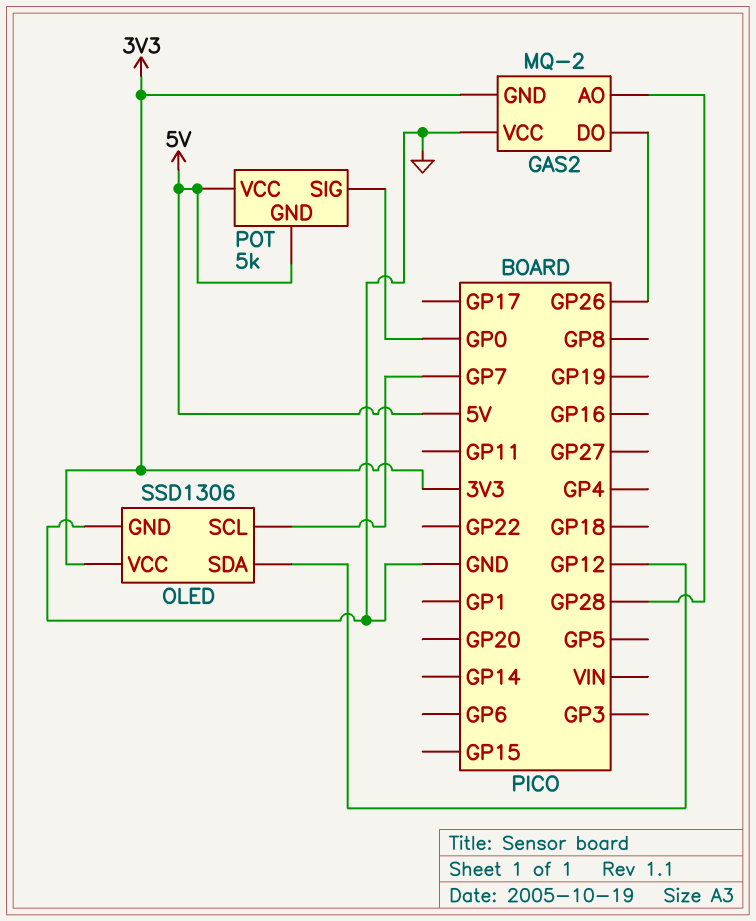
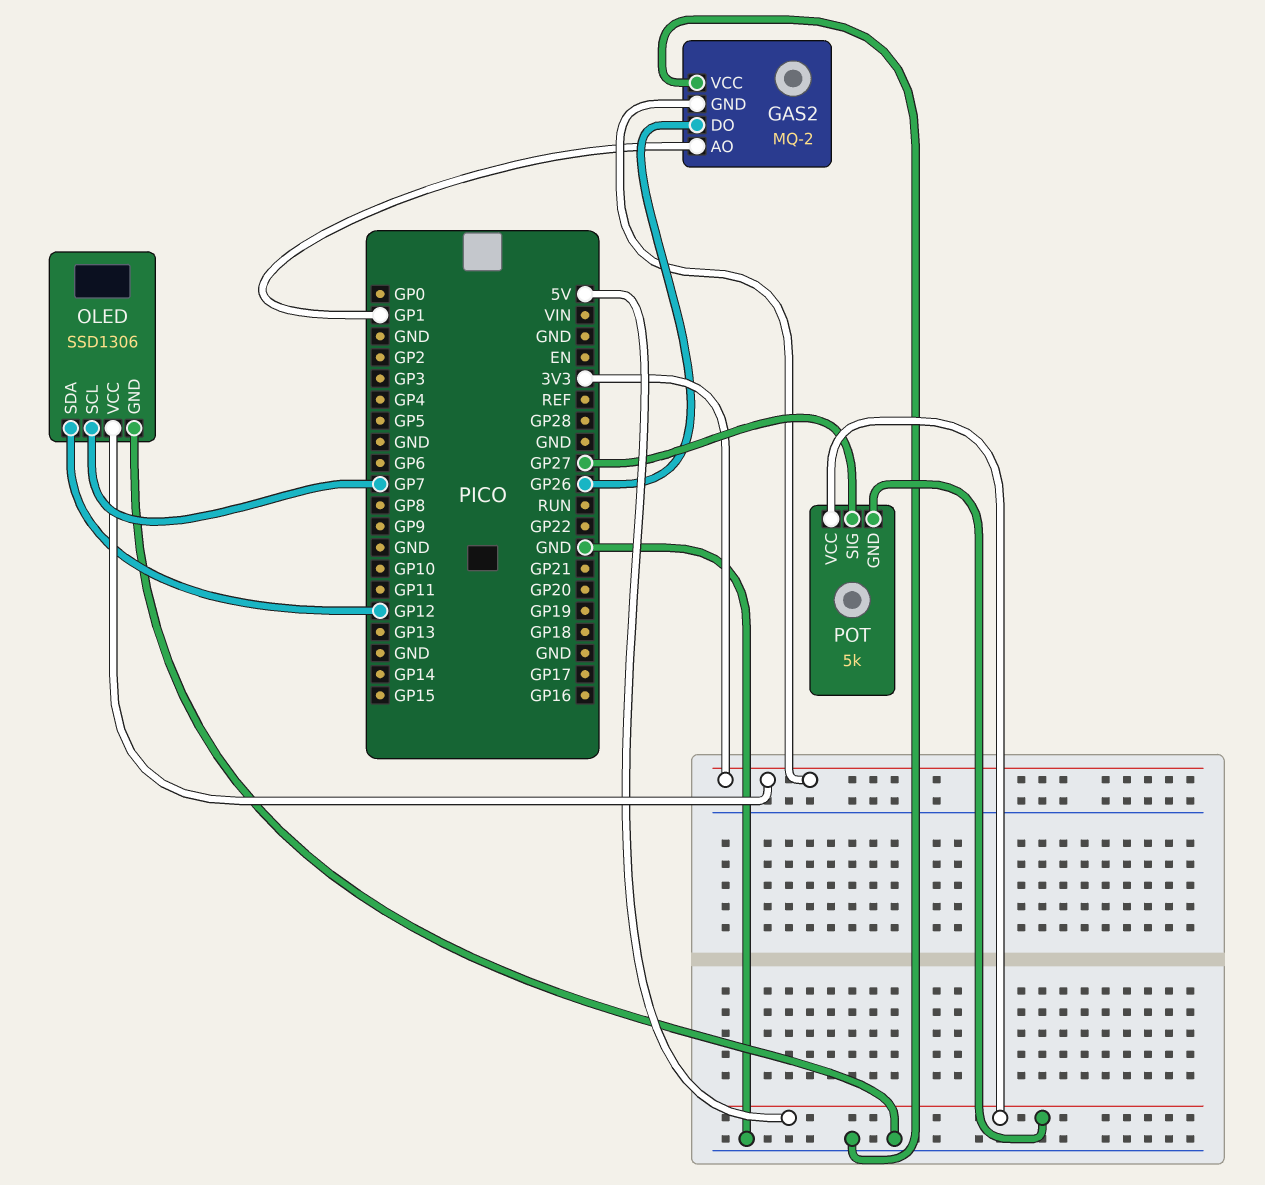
GAS2 pin AO: GP28 -> GP1
POT pin SIG: GP0 -> GP27

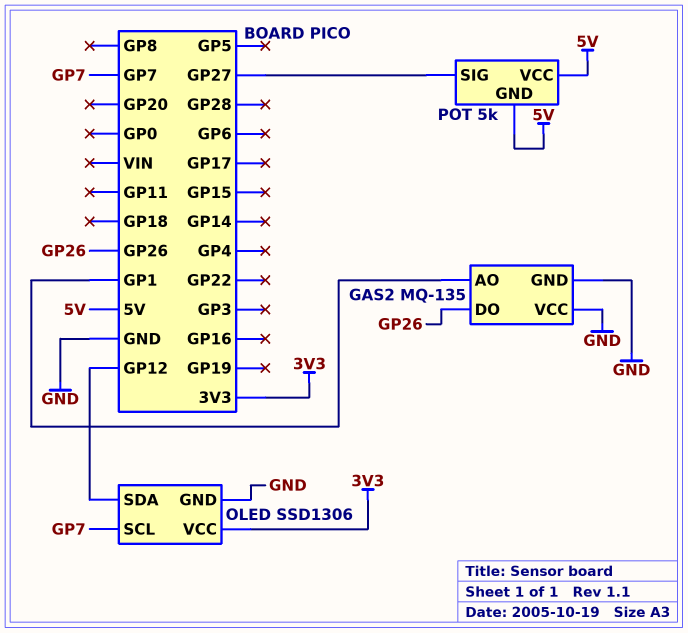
GAS2: MQ-2 -> MQ-135
GAS2 pin GND: 3V3 -> GND

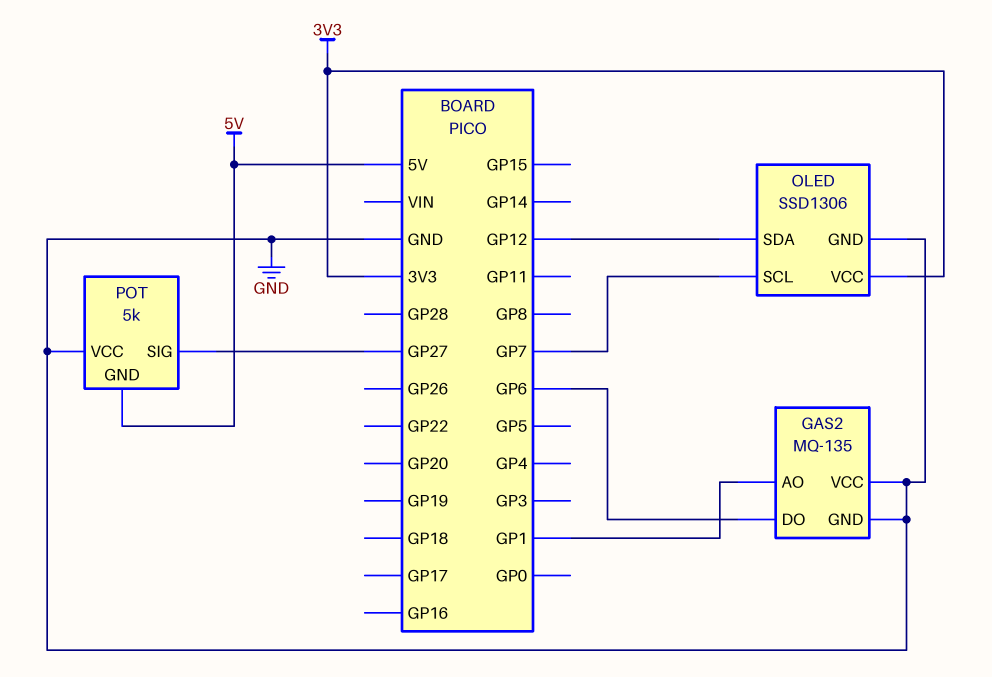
GAS2 pin DO: GP26 -> GP6
POT pin VCC: 5V -> GND

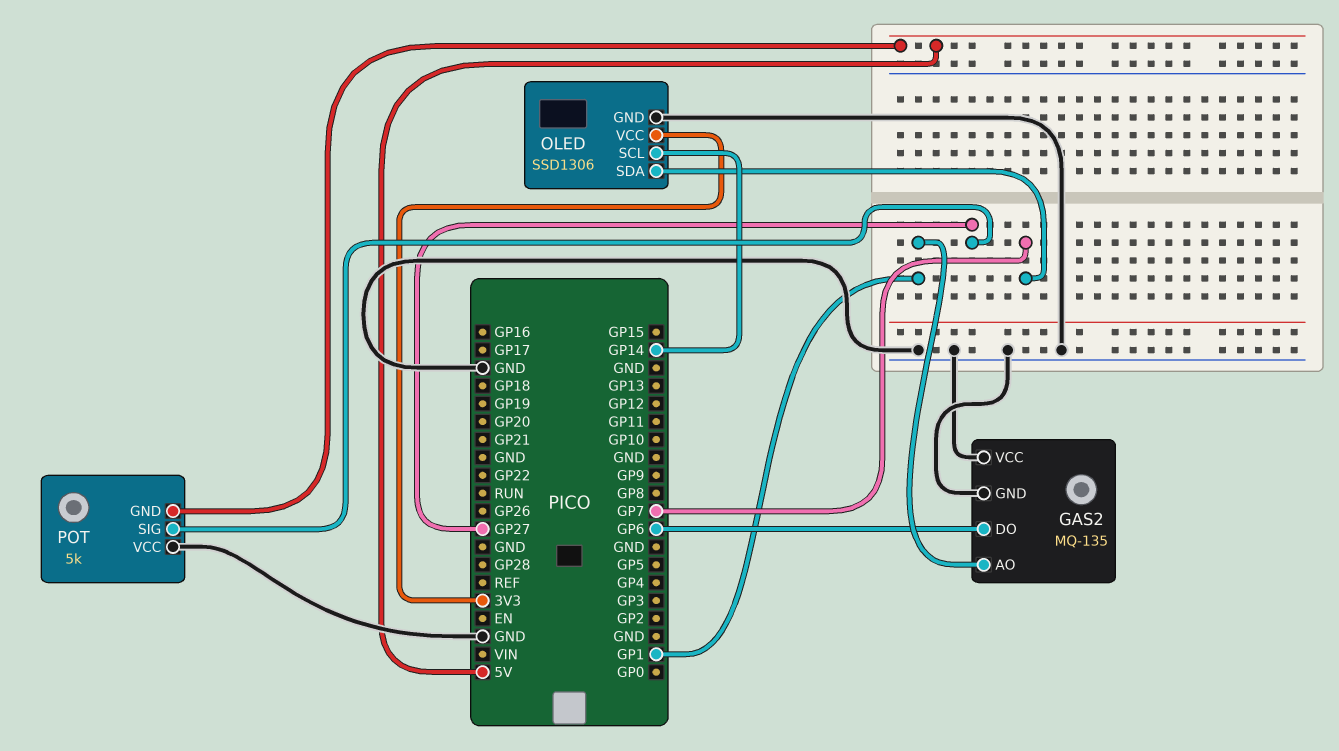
OLED pin SCL: GP7 -> GP14
OLED pin SDA: GP12 -> GP7

